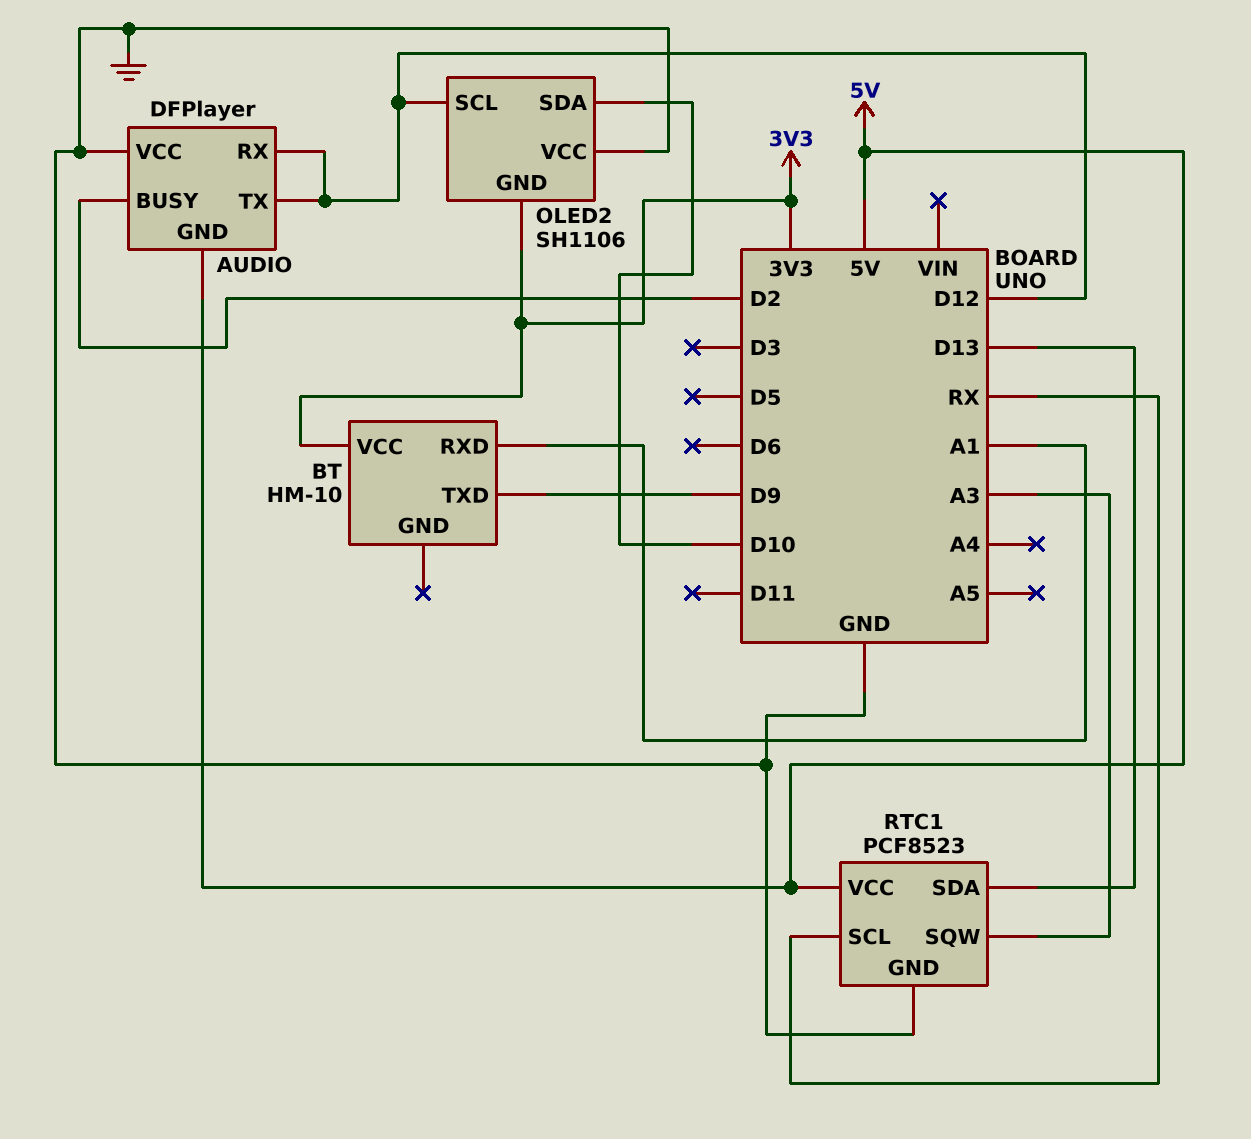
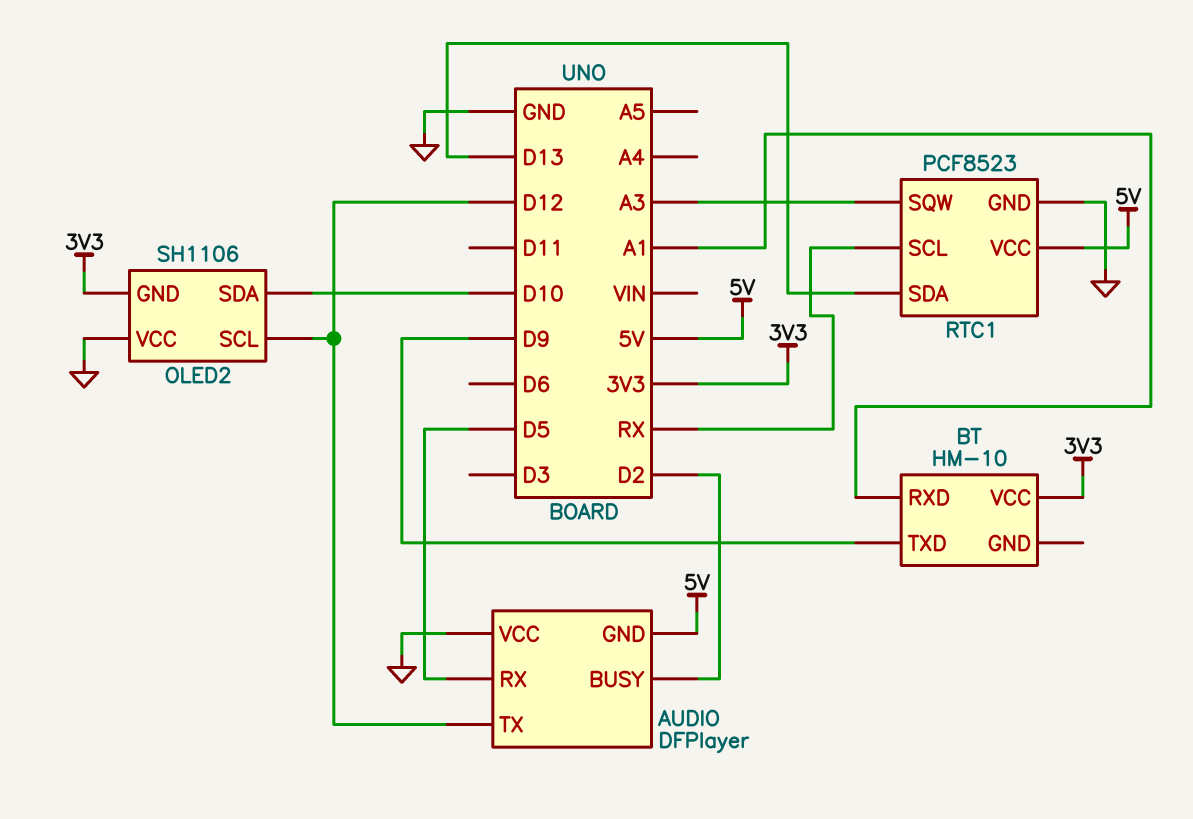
AUDIO pin RX: D12 -> D5

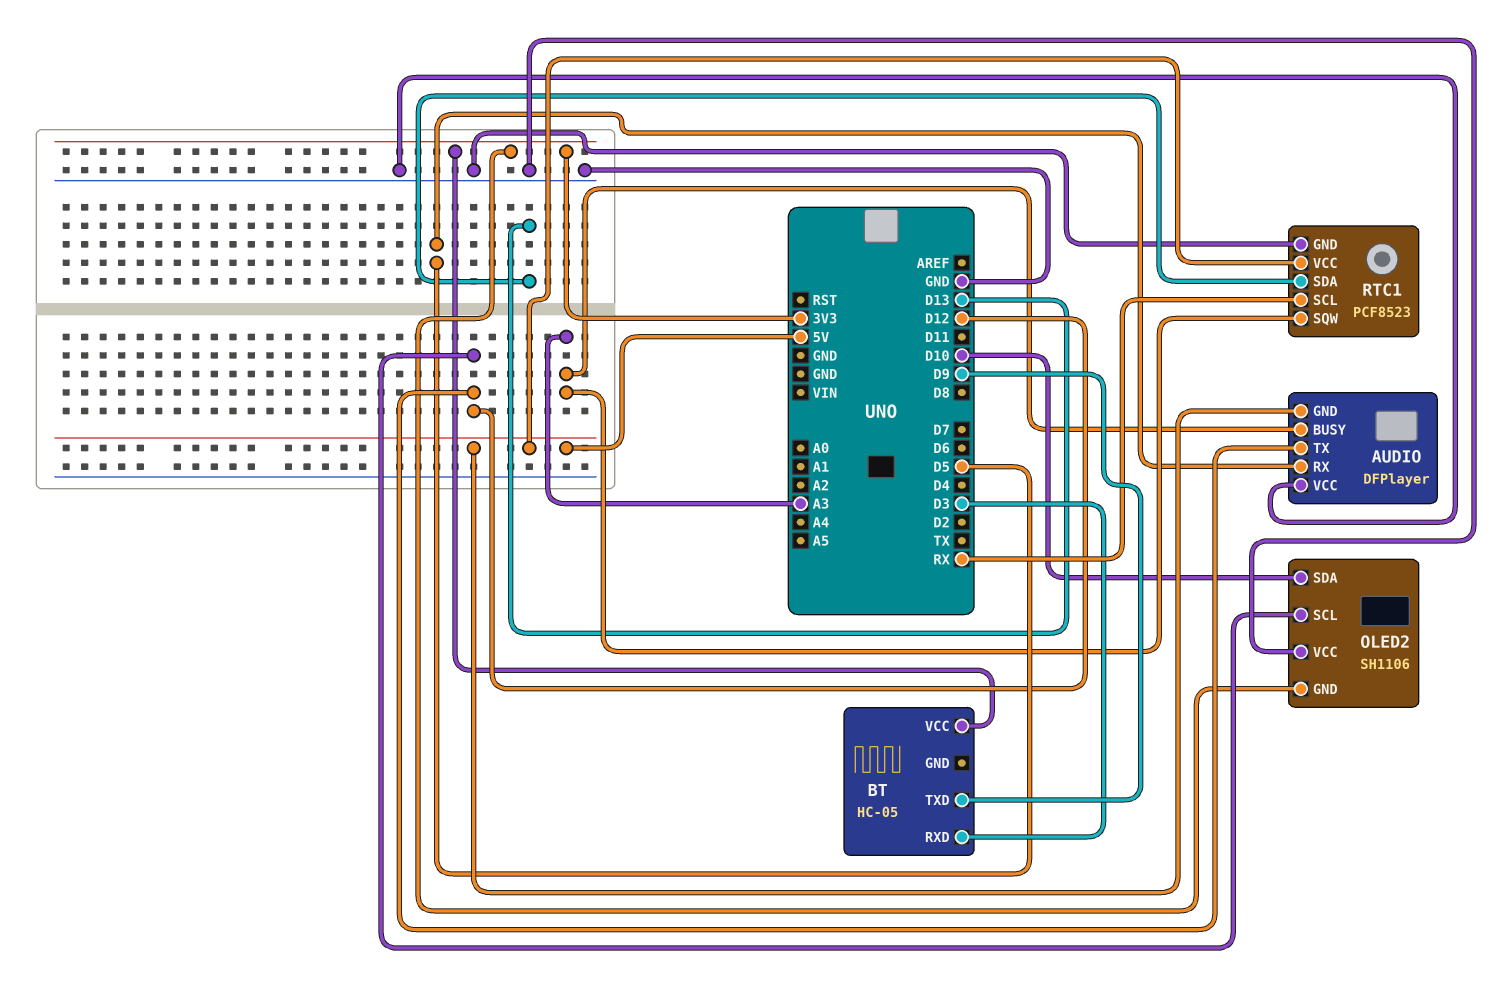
AUDIO pin BUSY: D2 -> A3
BT: HM-10 -> HC-05
BT pin RXD: A1 -> D3

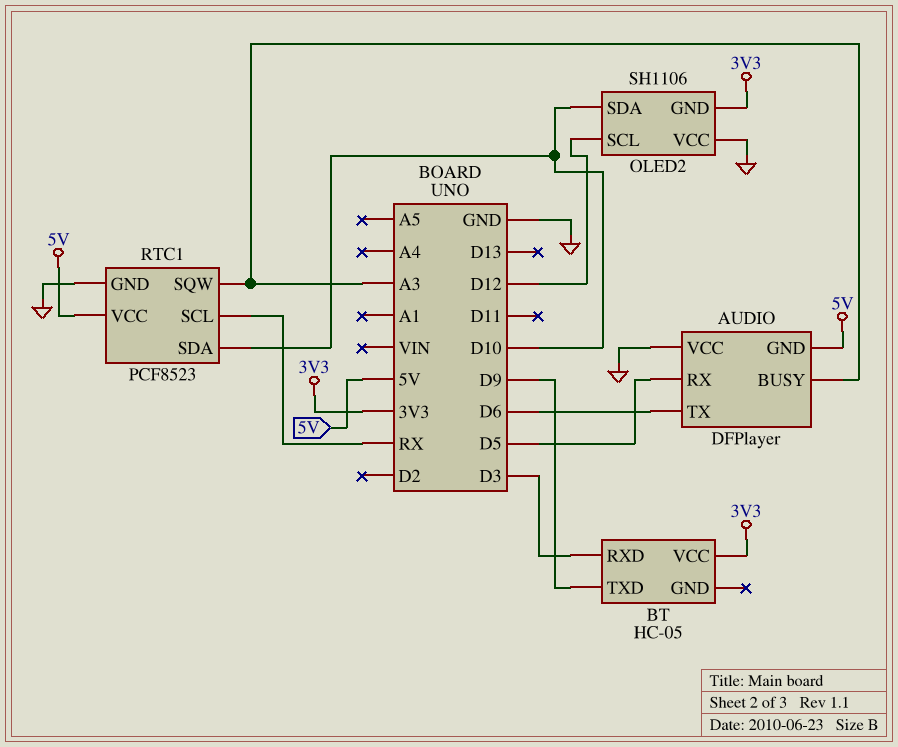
AUDIO pin TX: D12 -> D6
RTC1 pin SDA: D13 -> D10

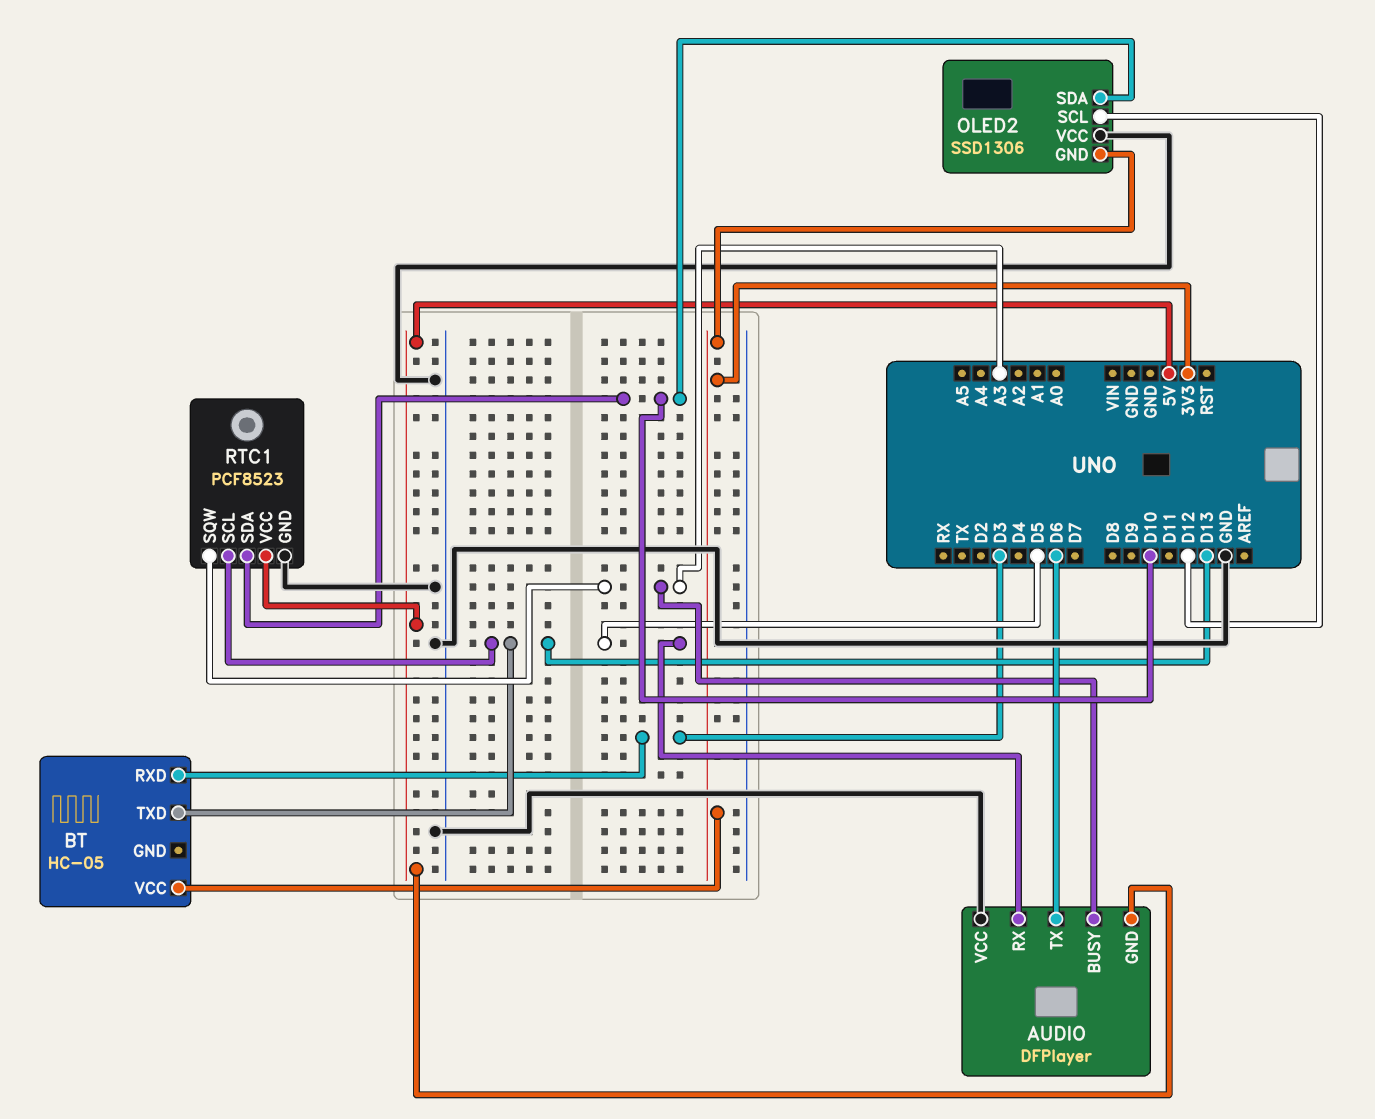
BT pin TXD: D9 -> D13
OLED2: SH1106 -> SSD1306
RTC1 pin SCL: RX -> D13

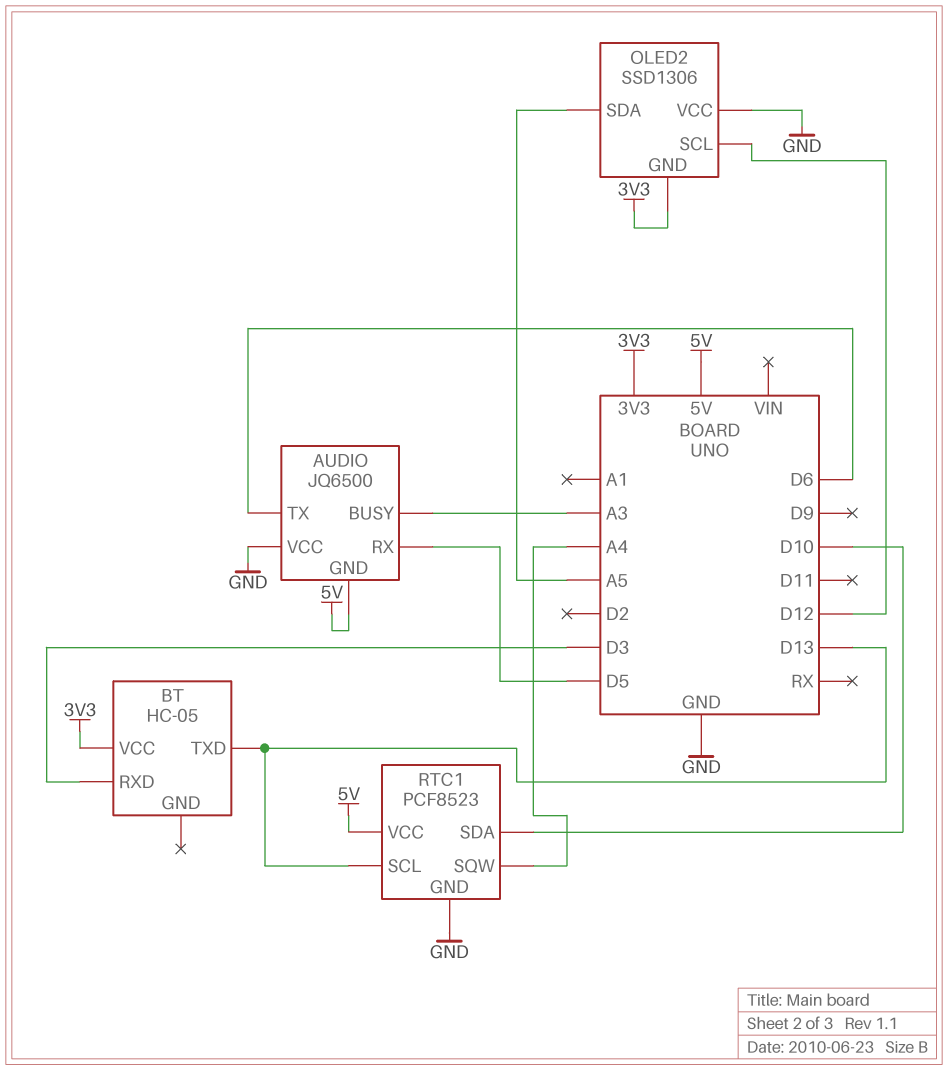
AUDIO: DFPlayer -> JQ6500
OLED2 pin SDA: D10 -> A5
RTC1 pin SQW: A3 -> A4

